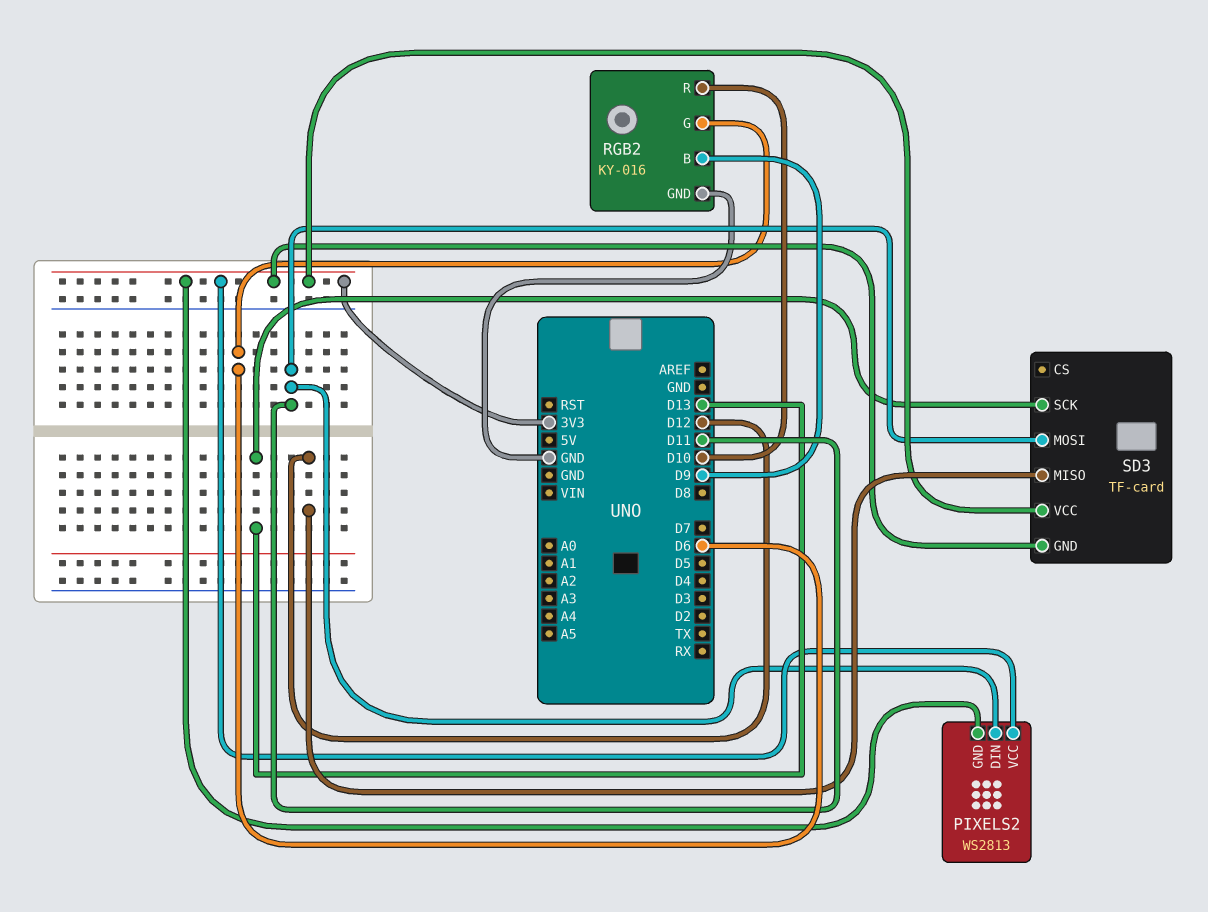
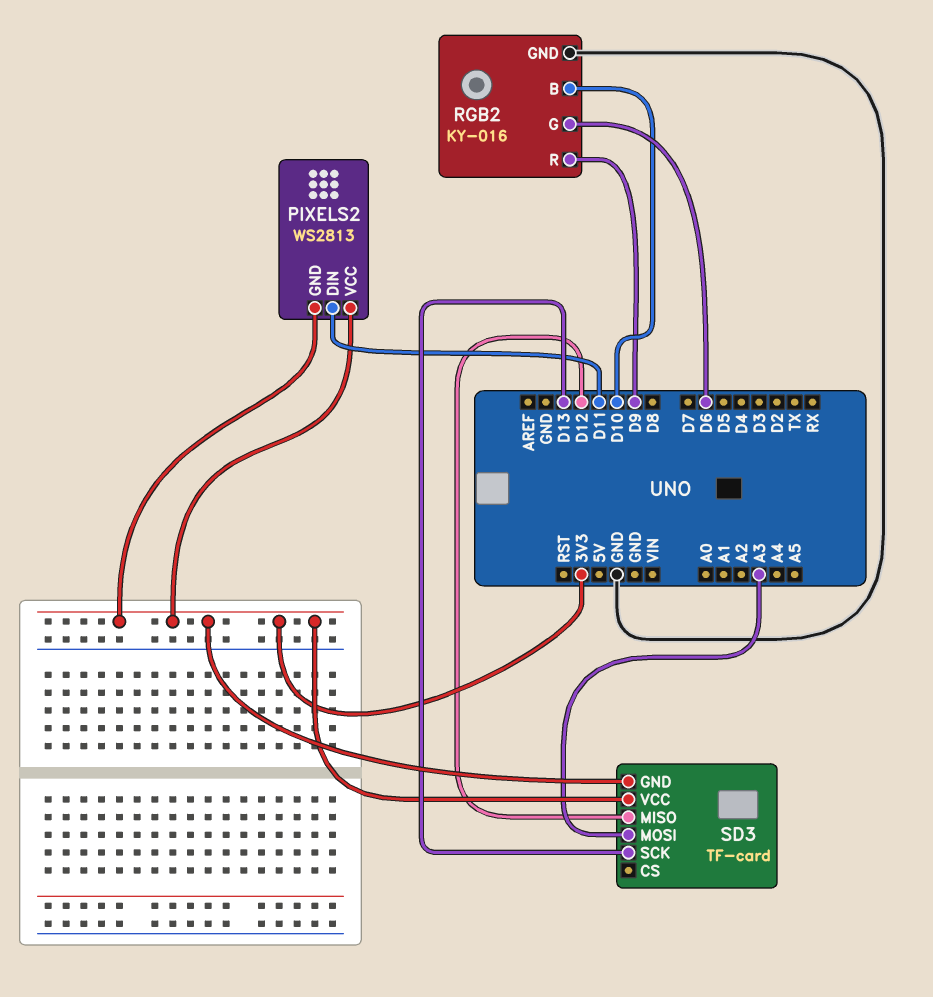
RGB2 pin B: D9 -> D10
RGB2 pin R: D10 -> D9
SD3 pin MOSI: D11 -> A3

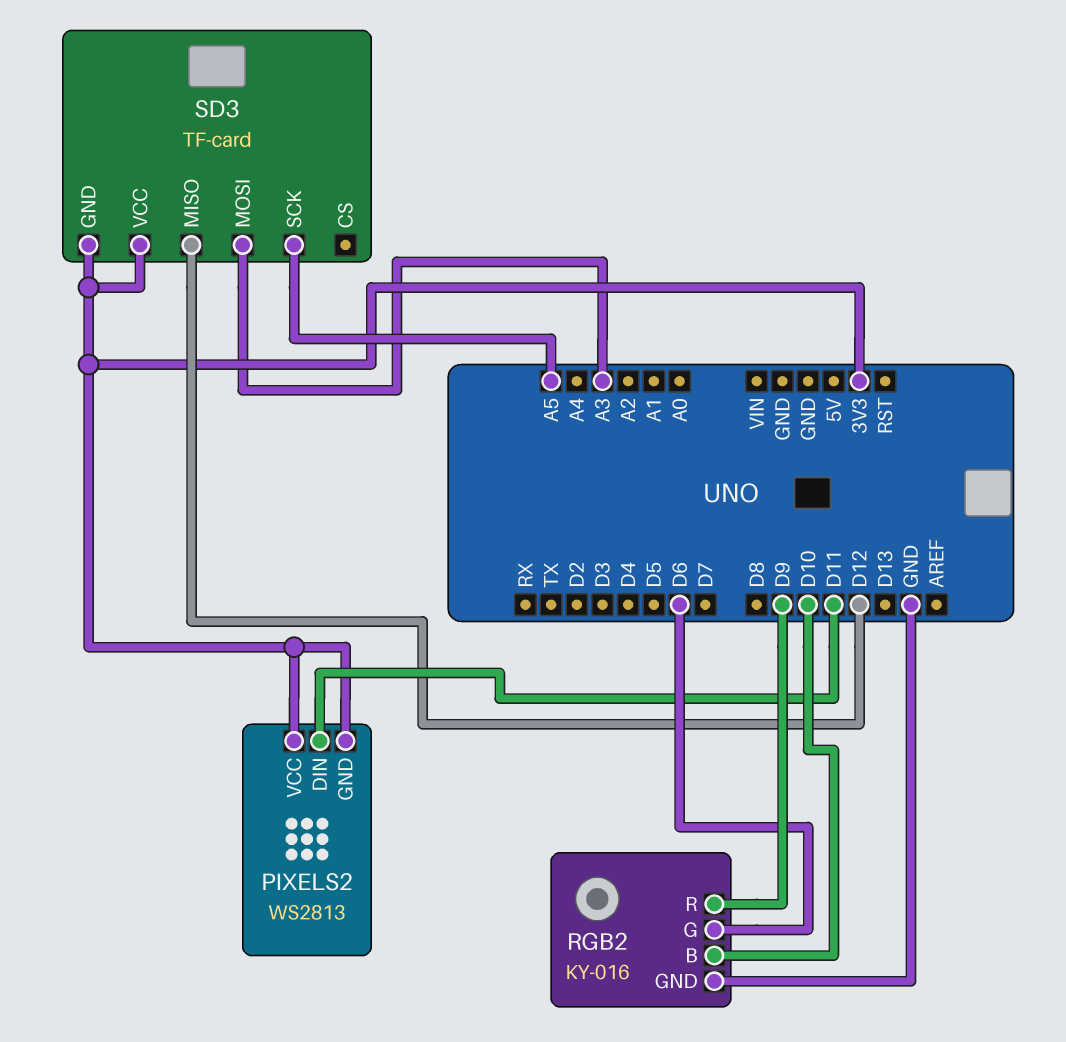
SD3 pin SCK: D13 -> A5

